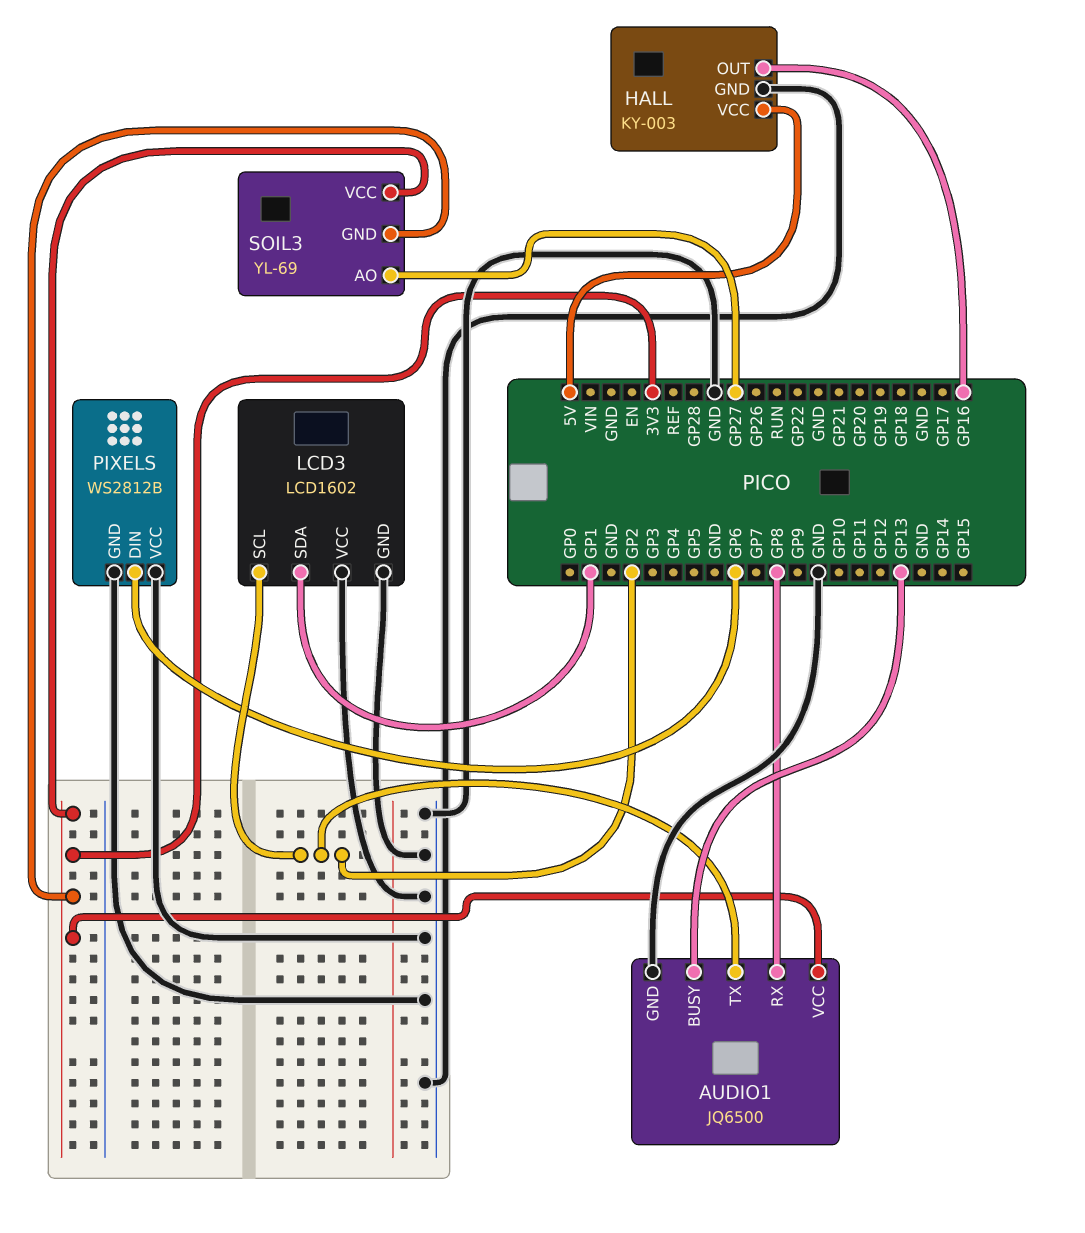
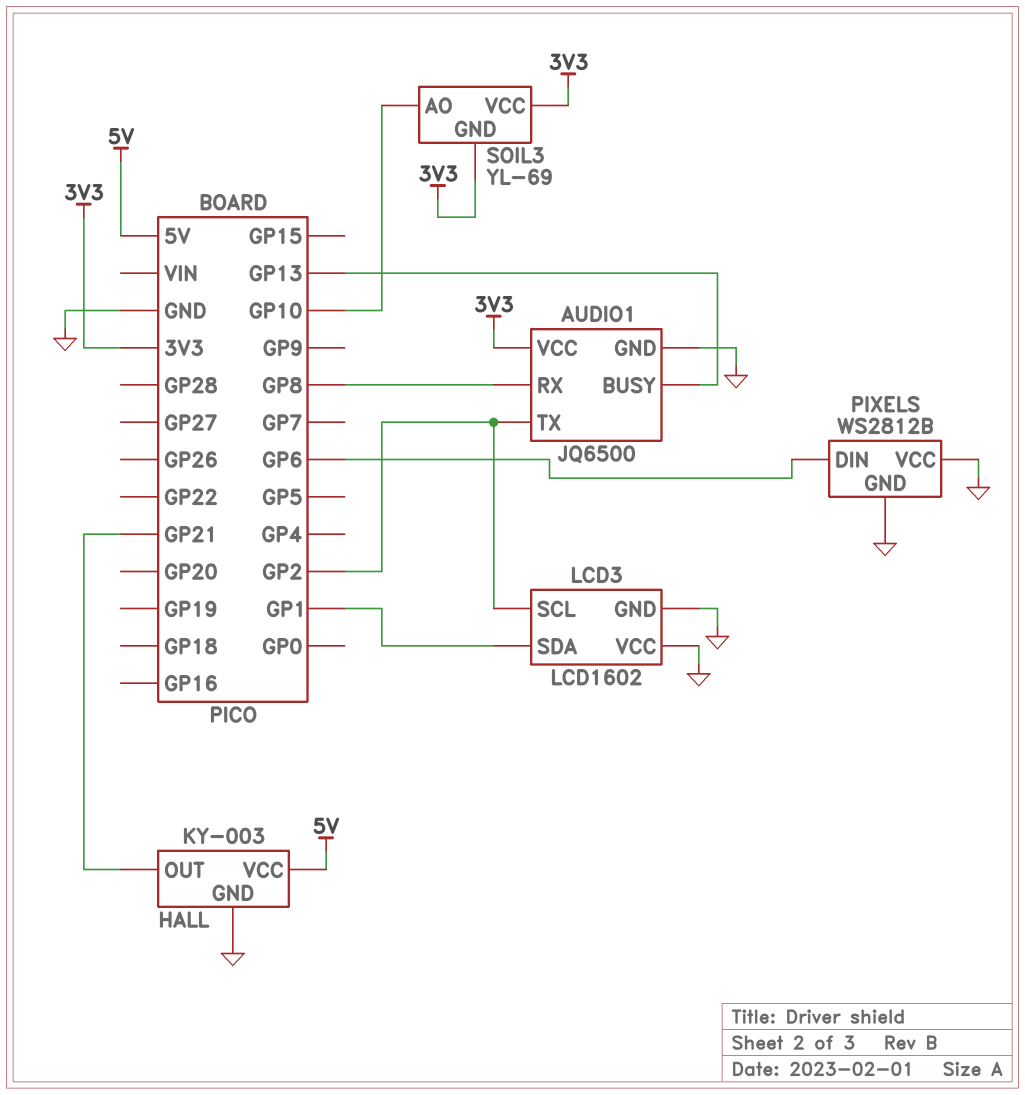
HALL pin OUT: GP16 -> GP21
SOIL3 pin AO: GP27 -> GP10

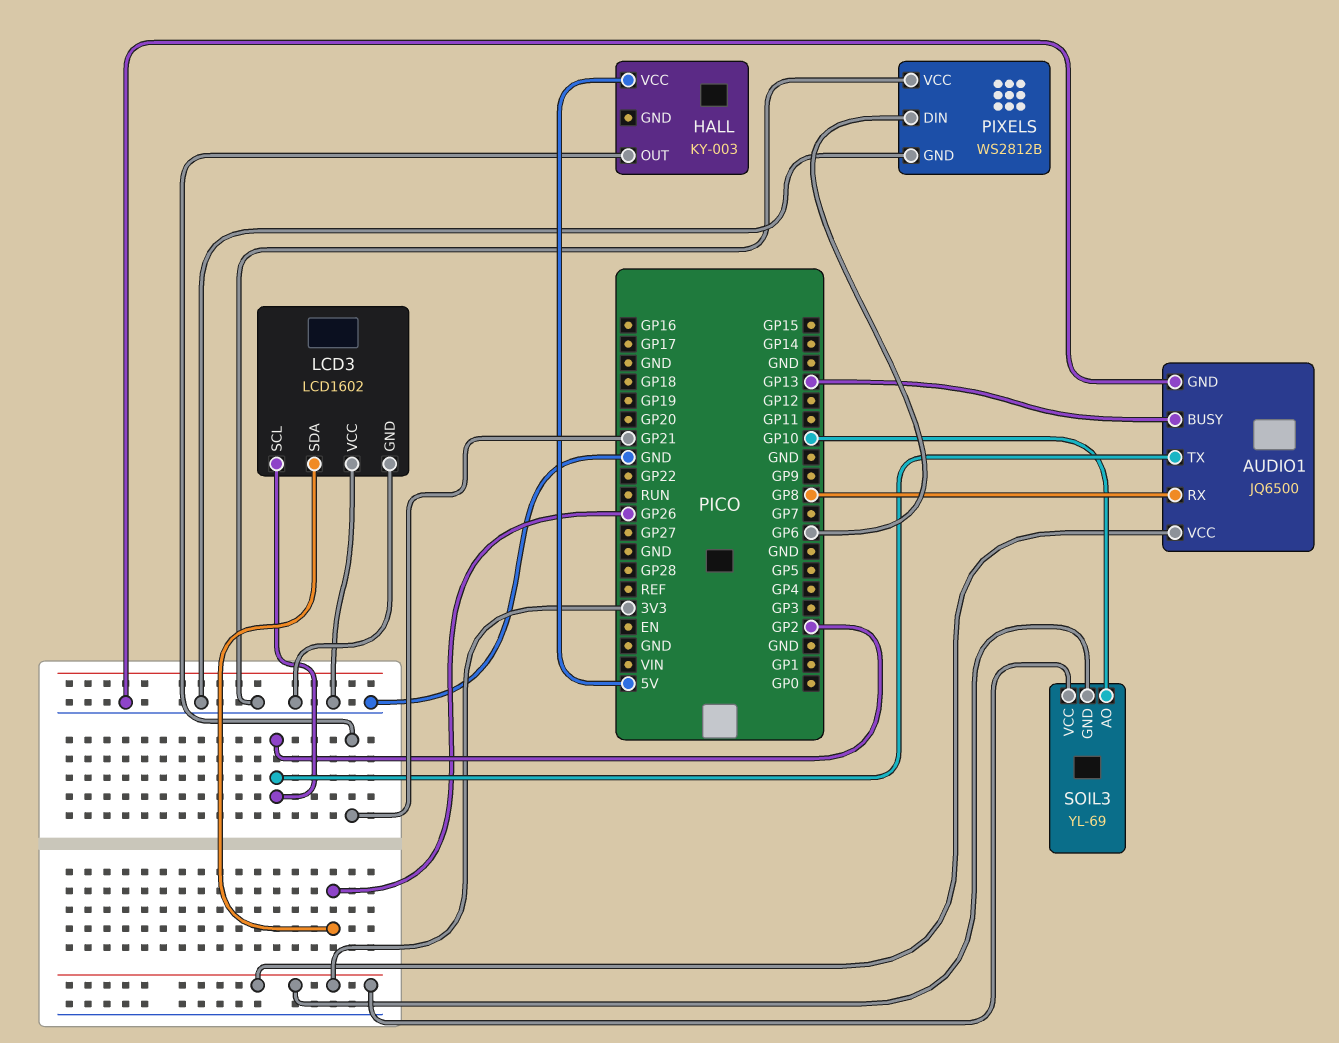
HALL pin GND: GND -> none
LCD3 pin SDA: GP1 -> GP26

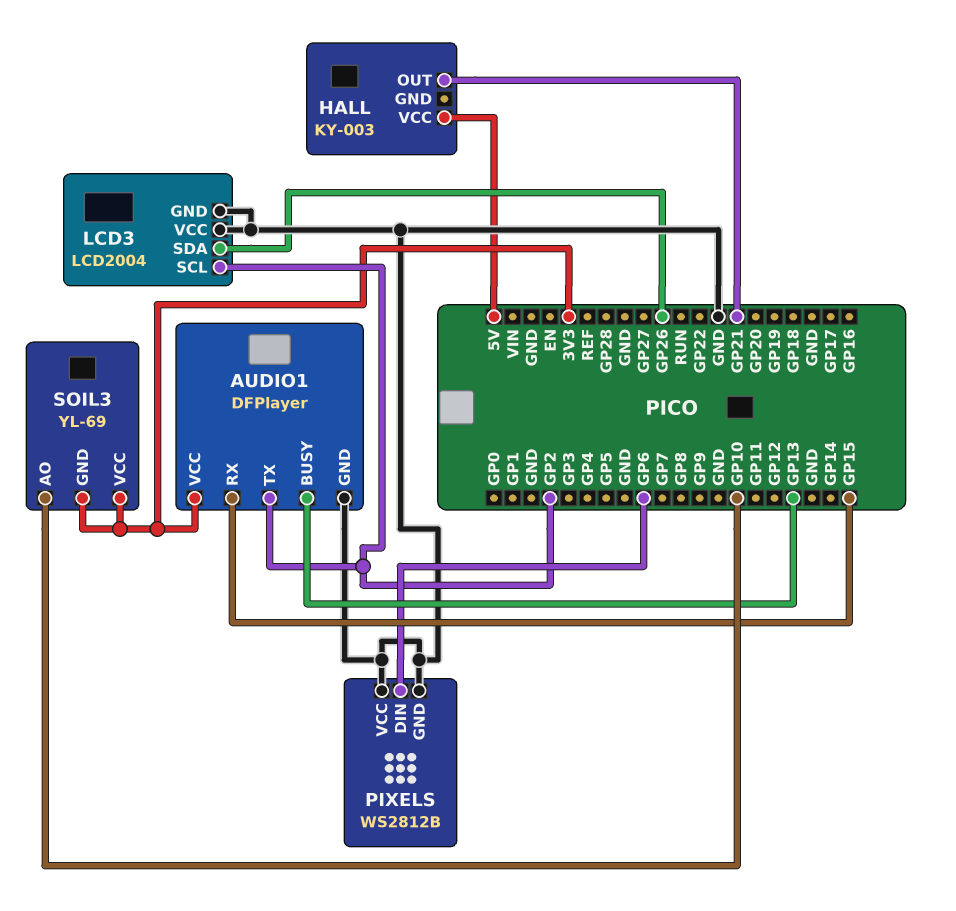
AUDIO1: JQ6500 -> DFPlayer
AUDIO1 pin RX: GP8 -> GP15
LCD3: LCD1602 -> LCD2004

